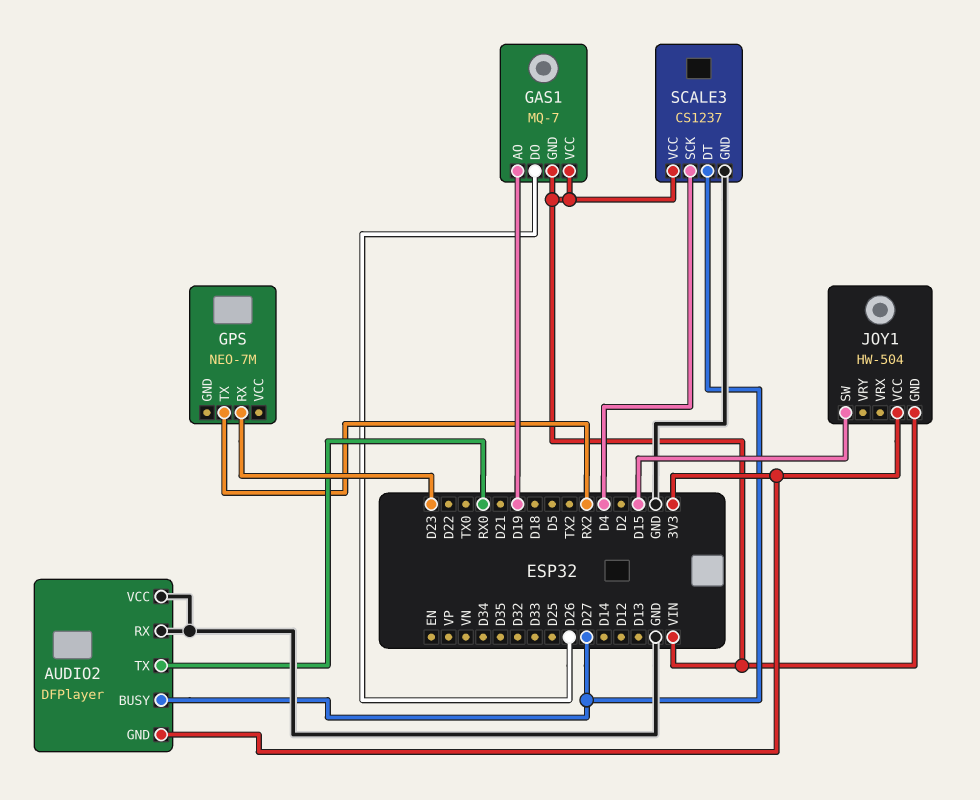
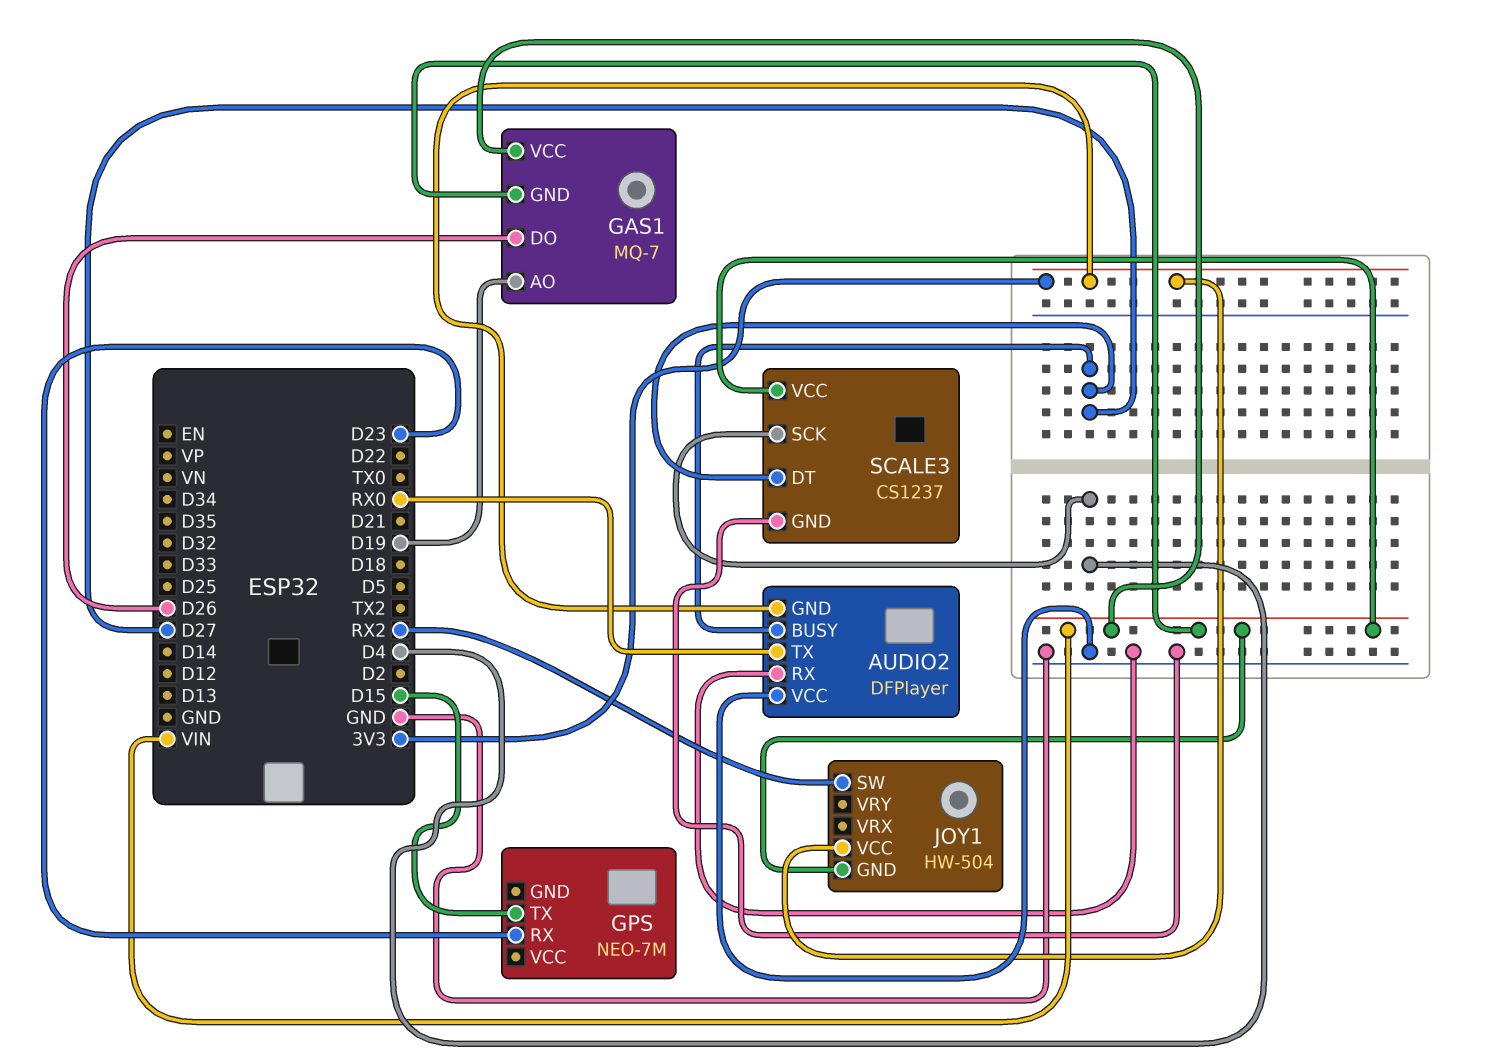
GPS pin TX: RX2 -> D15
JOY1 pin SW: D15 -> RX2

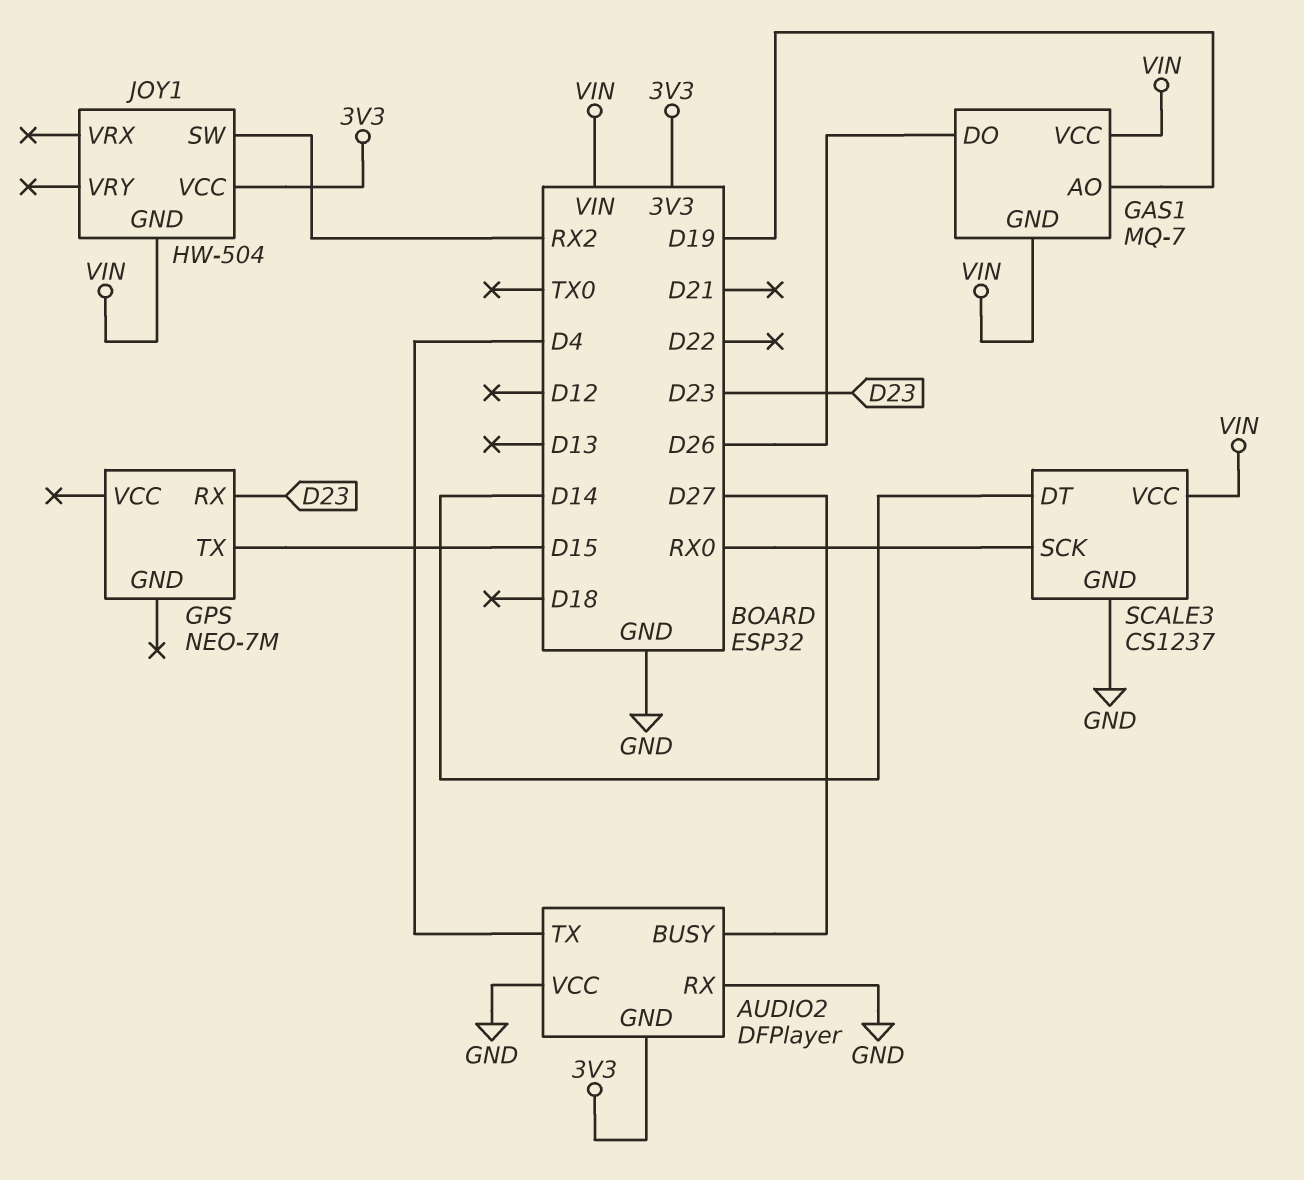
AUDIO2 pin TX: RX0 -> D4
SCALE3 pin DT: D27 -> D14
SCALE3 pin SCK: D4 -> RX0

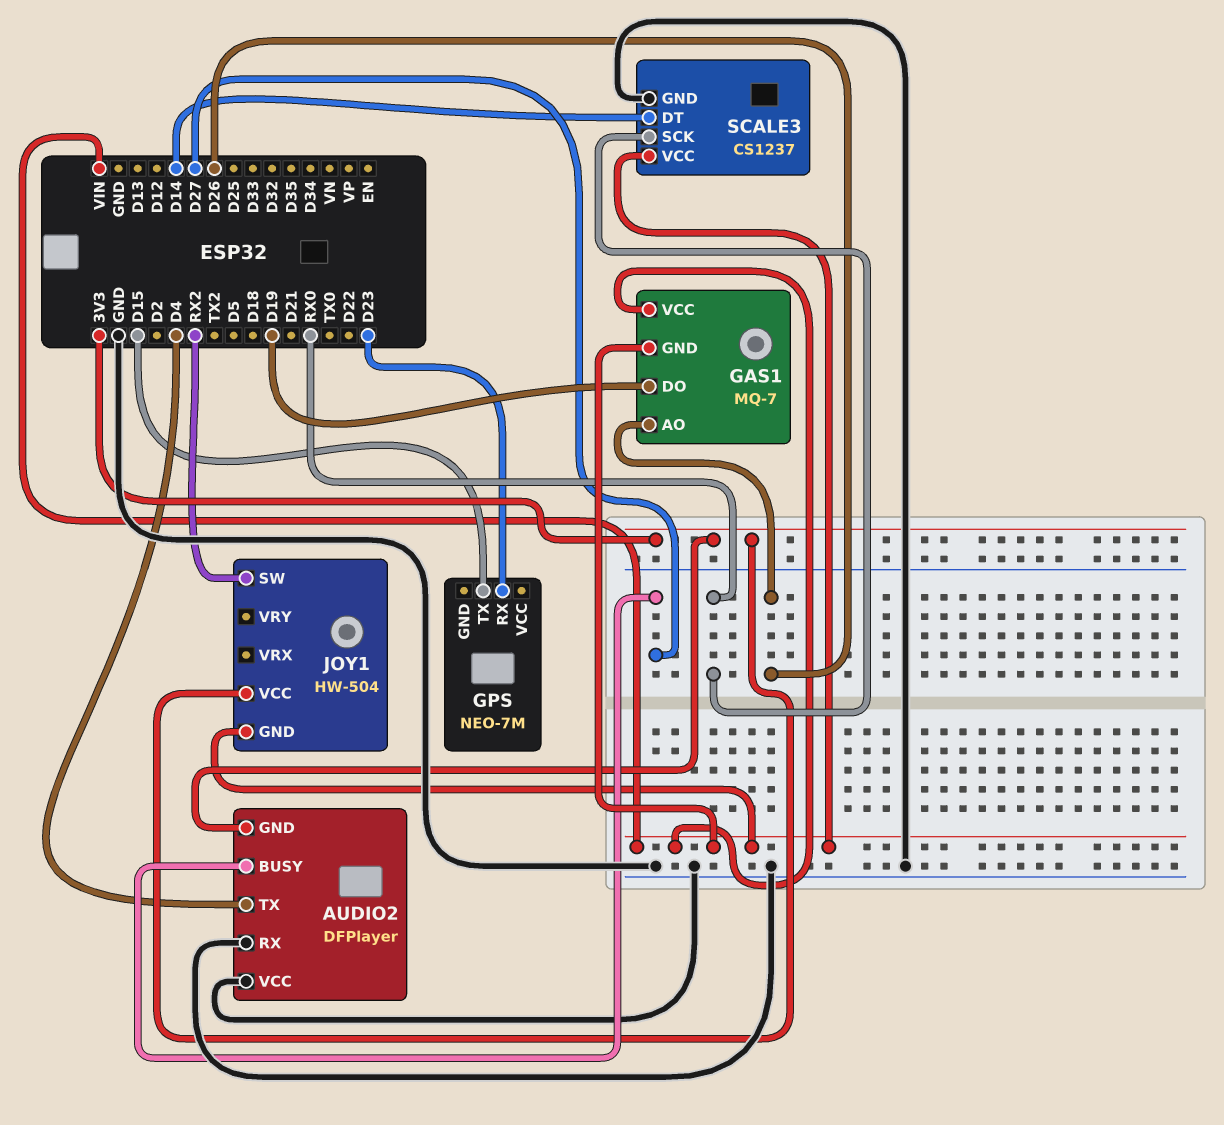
GAS1 pin AO: D19 -> D26
GAS1 pin DO: D26 -> D19

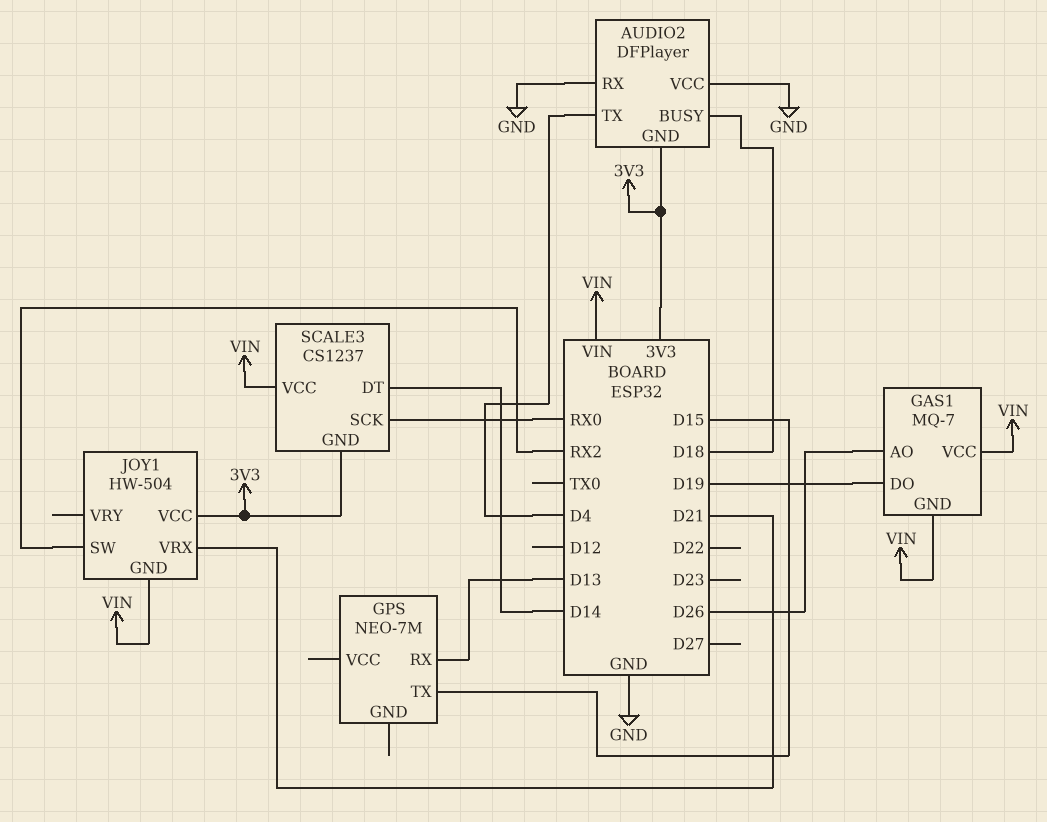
AUDIO2 pin BUSY: D27 -> D18
GPS pin RX: D23 -> D13
JOY1 pin VRX: none -> D21
SCALE3 pin GND: GND -> 3V3

